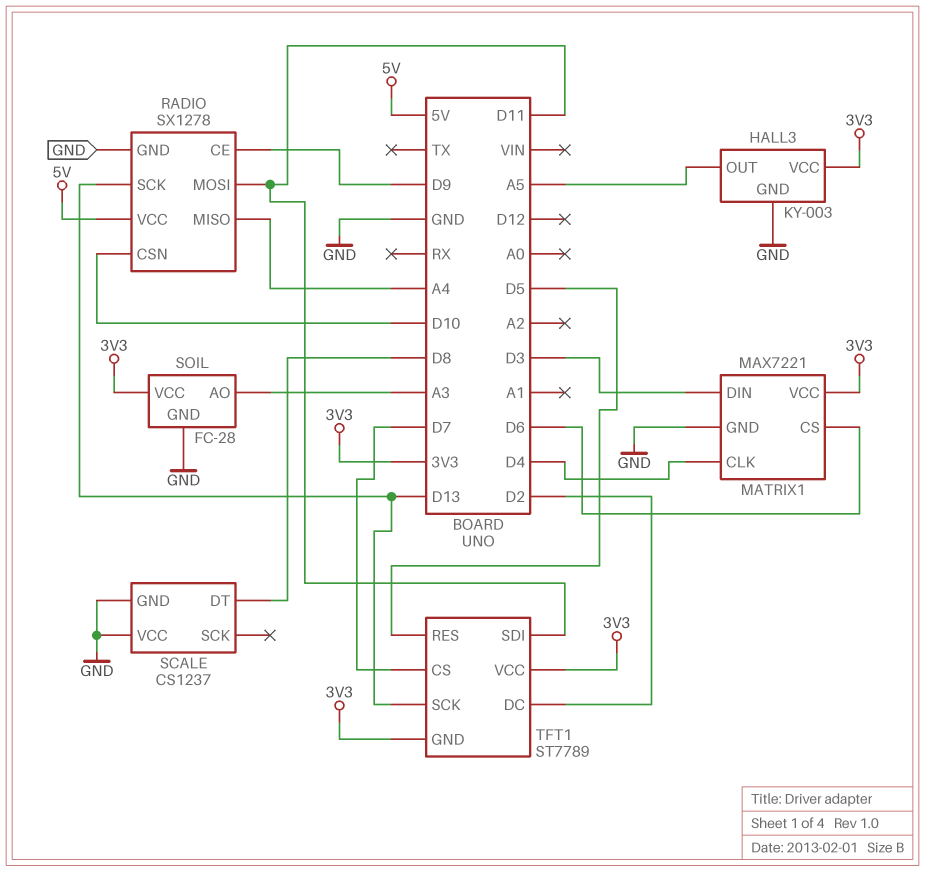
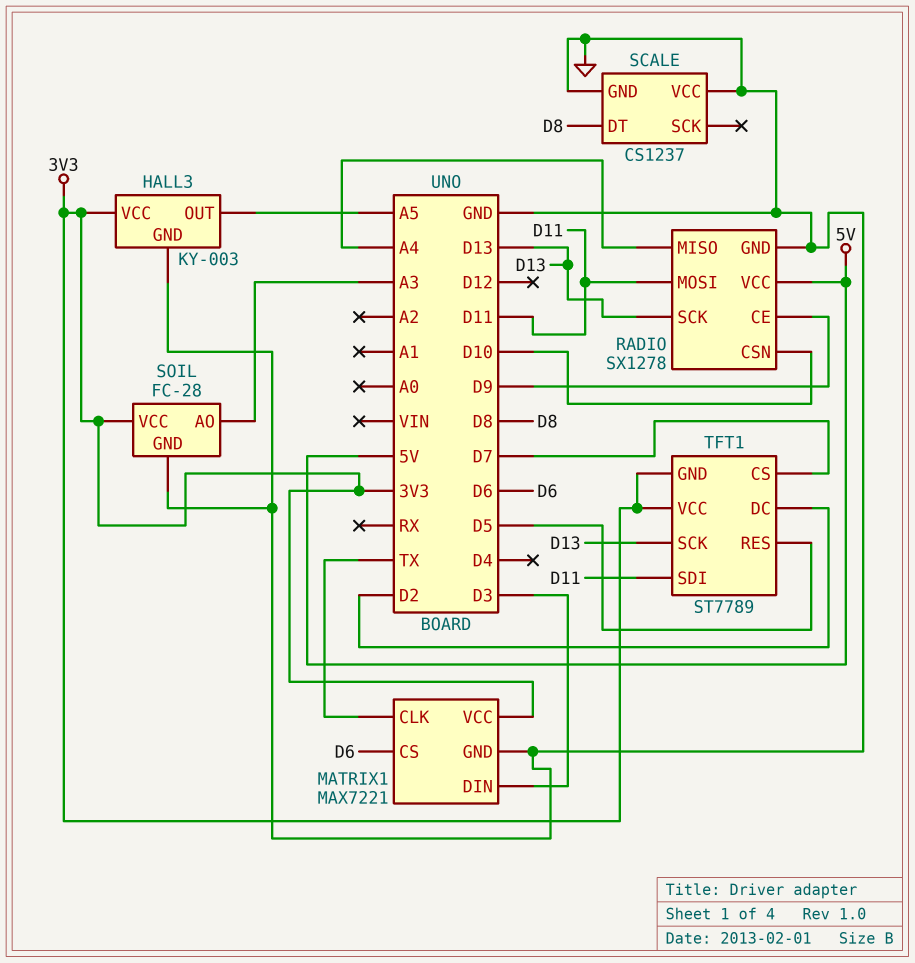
MATRIX1 pin CLK: D4 -> TX

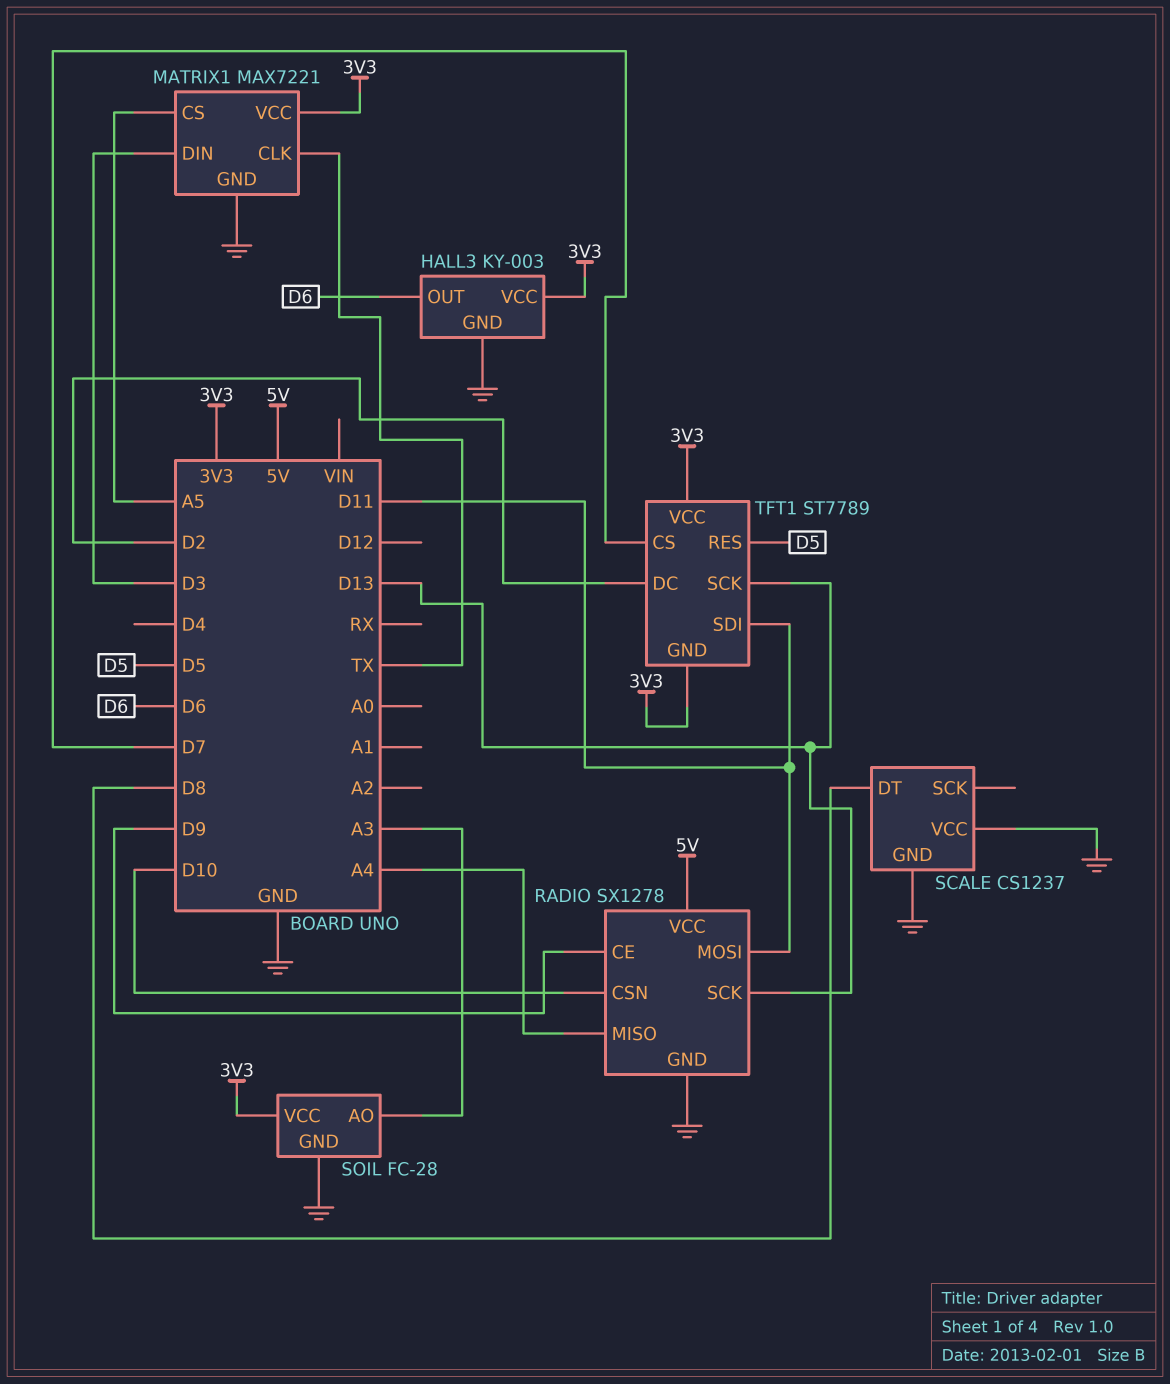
HALL3 pin OUT: A5 -> D6
MATRIX1 pin CS: D6 -> A5

